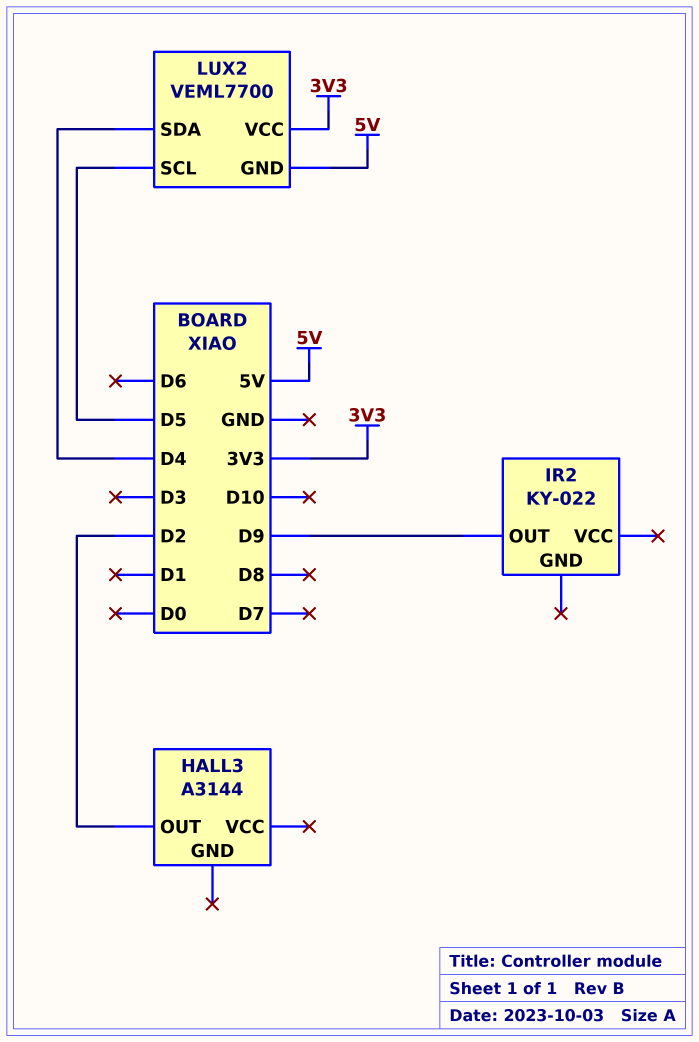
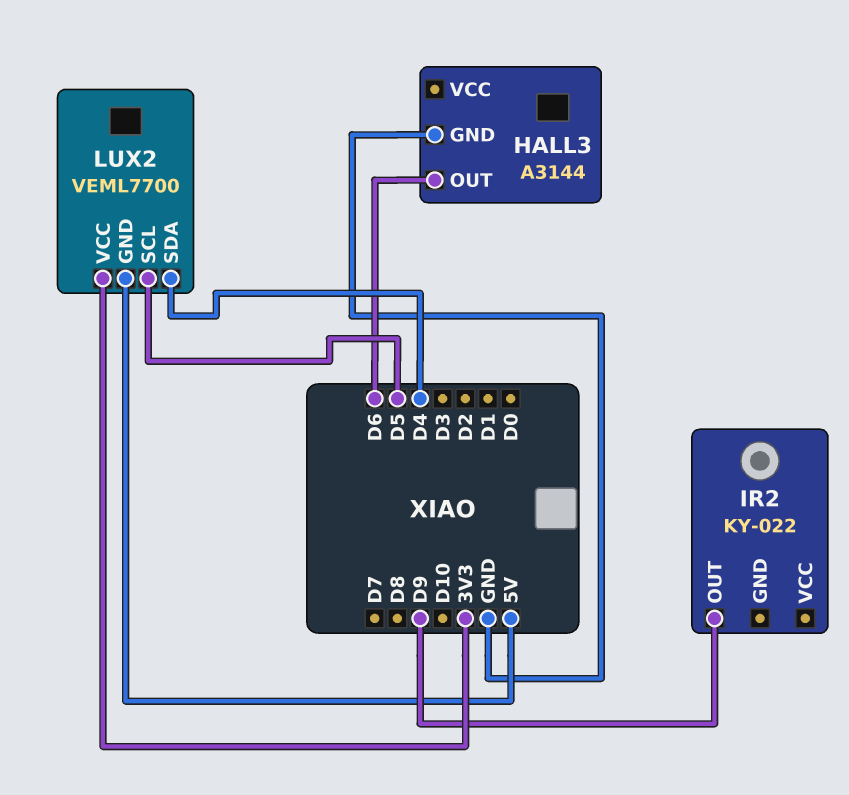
HALL3 pin GND: none -> GND
HALL3 pin OUT: D2 -> D6

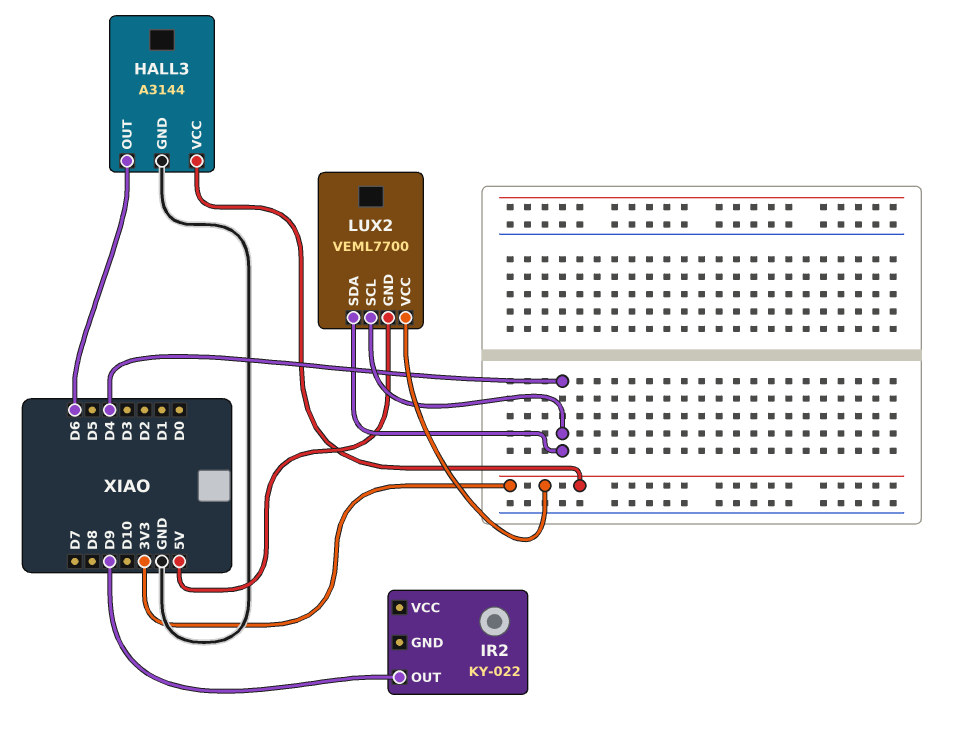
HALL3 pin VCC: none -> 3V3
LUX2 pin SCL: D5 -> D4

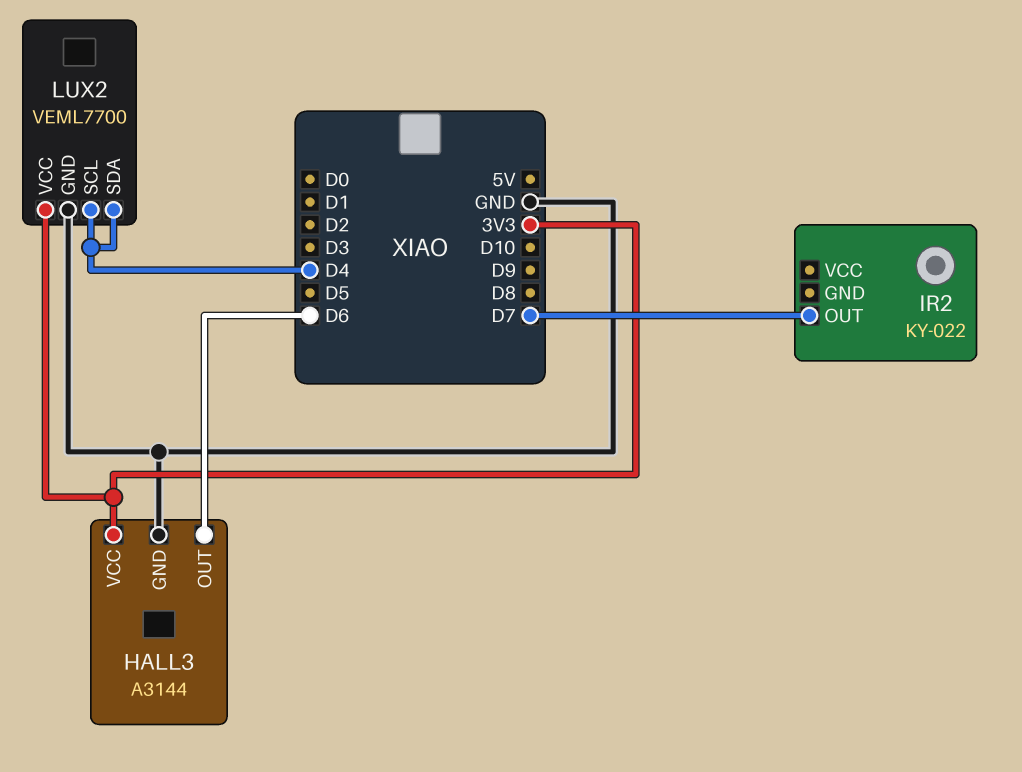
IR2 pin OUT: D9 -> D7
LUX2 pin GND: 5V -> GND

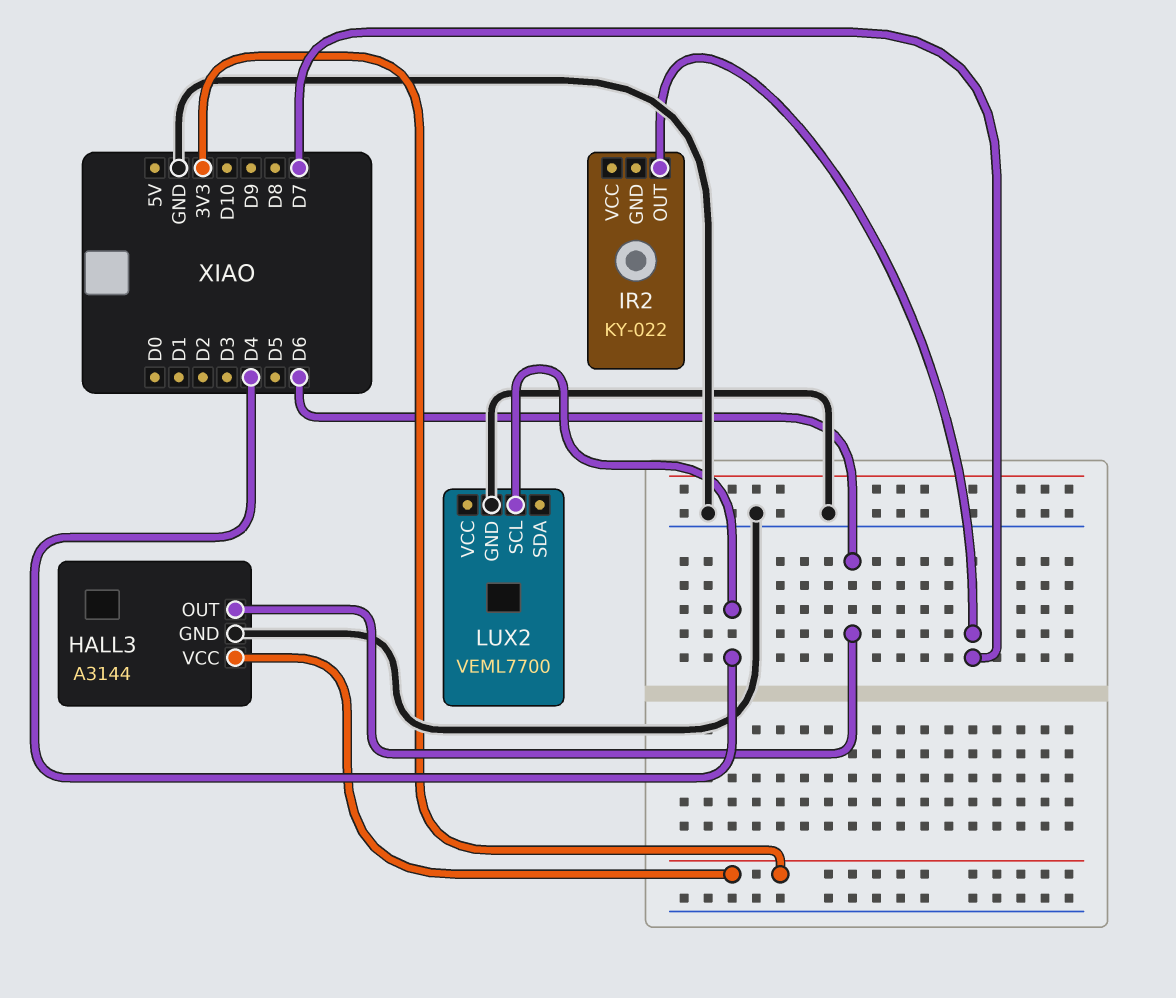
LUX2 pin SDA: D4 -> none
LUX2 pin VCC: 3V3 -> none

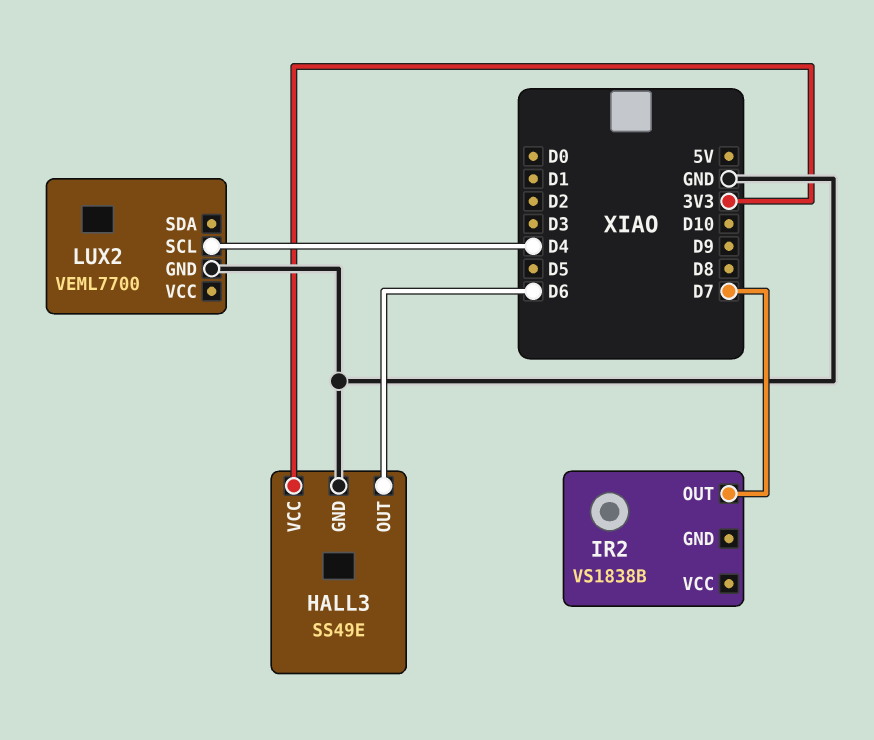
HALL3: A3144 -> SS49E
IR2: KY-022 -> VS1838B

